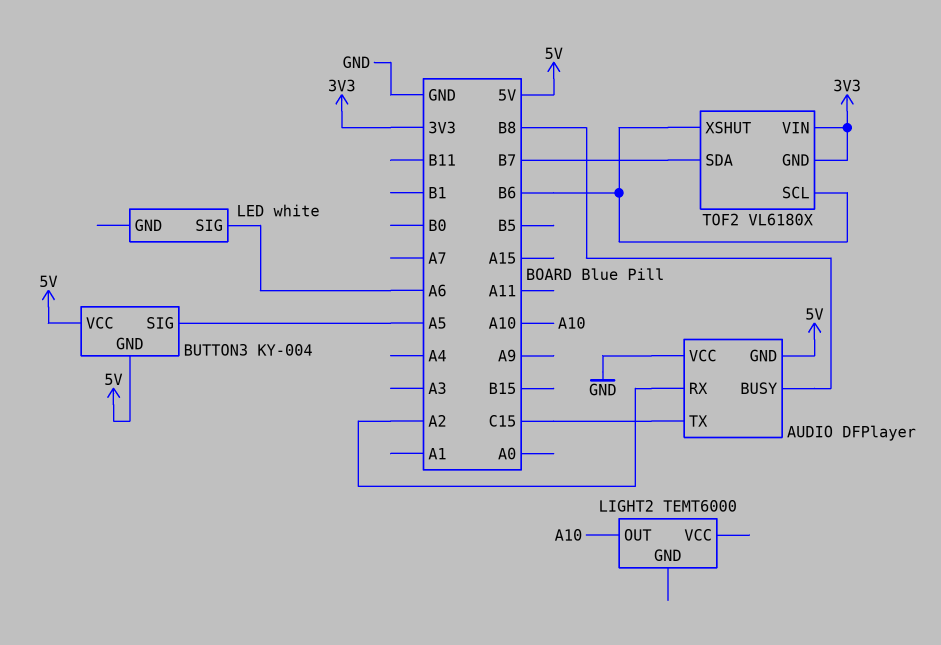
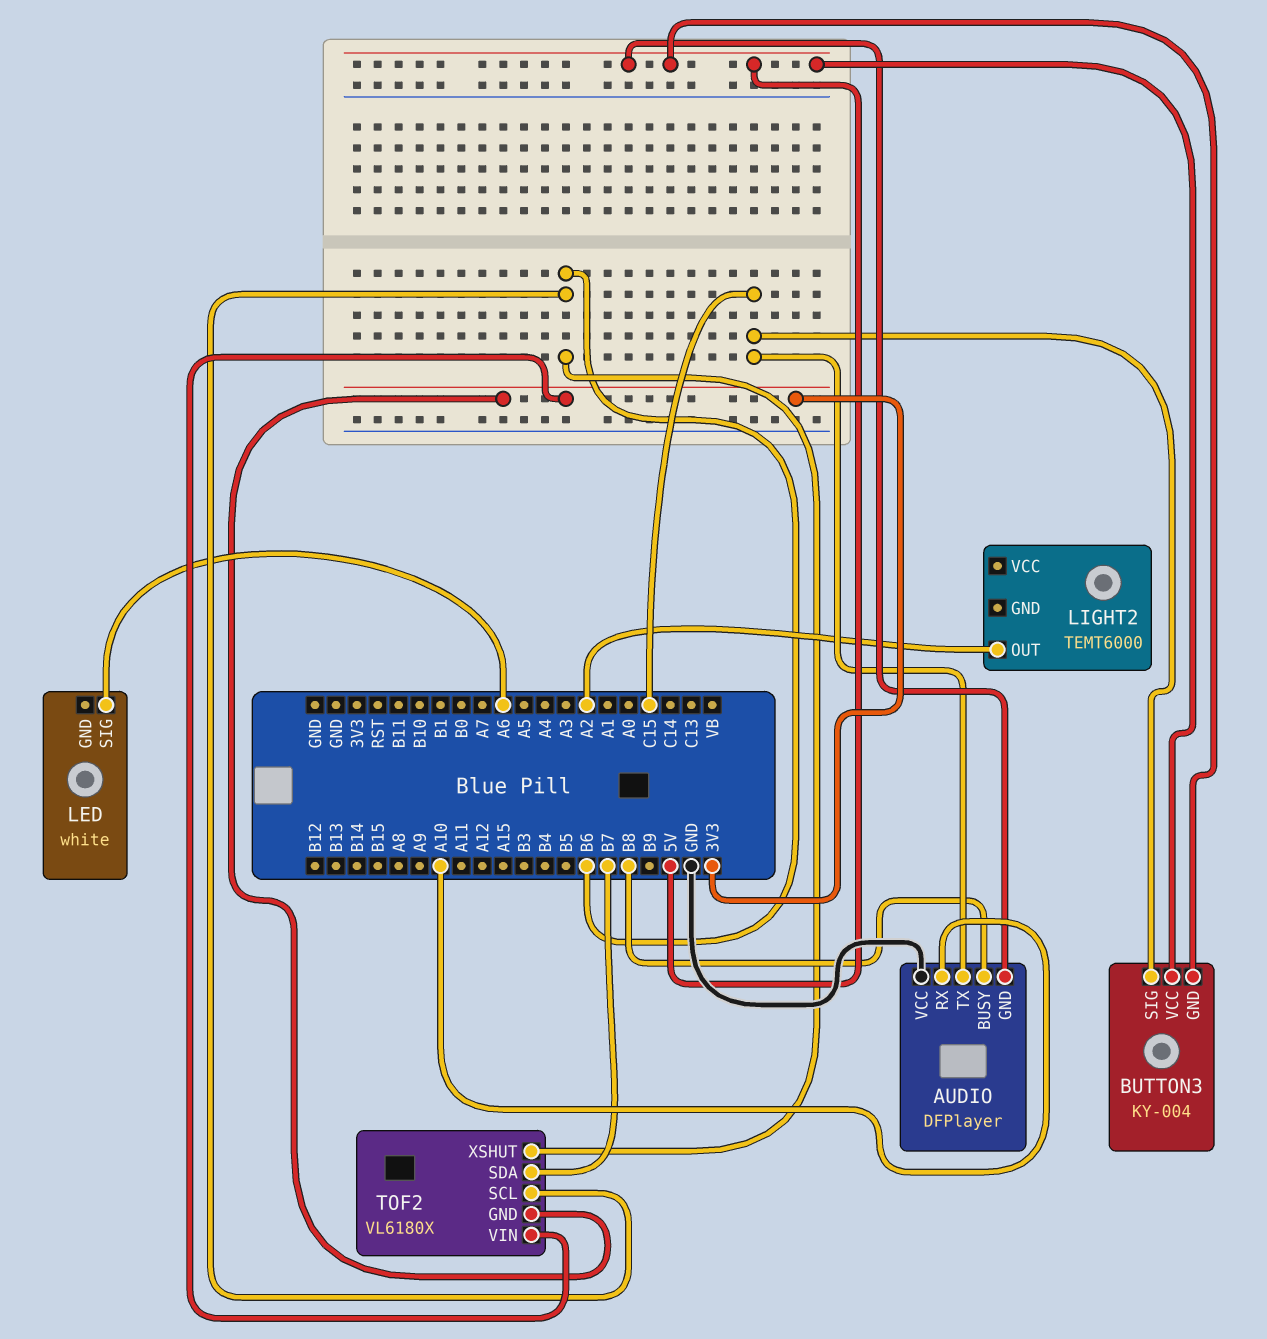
AUDIO pin RX: A2 -> A10
BUTTON3 pin SIG: A5 -> C15
LIGHT2 pin OUT: A10 -> A2

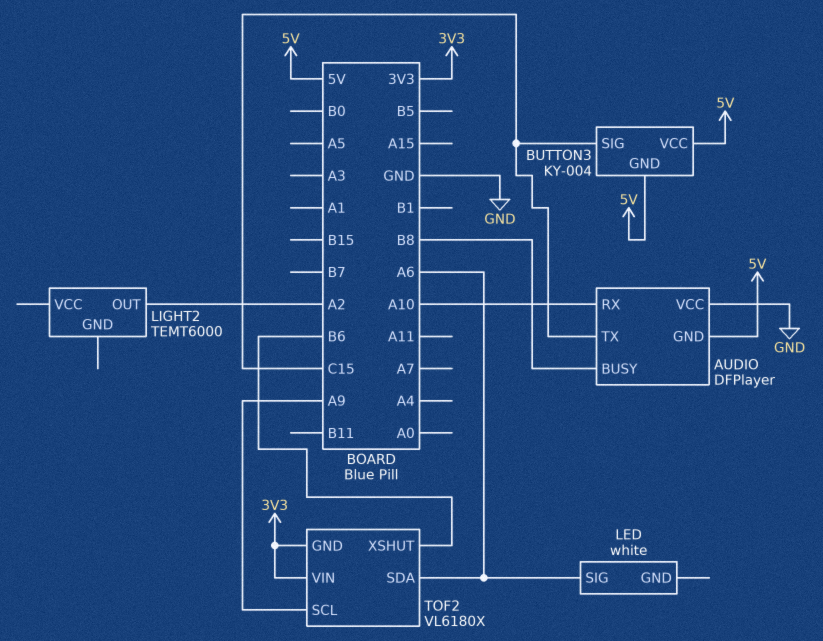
TOF2 pin SCL: B6 -> A9
TOF2 pin SDA: B7 -> A6

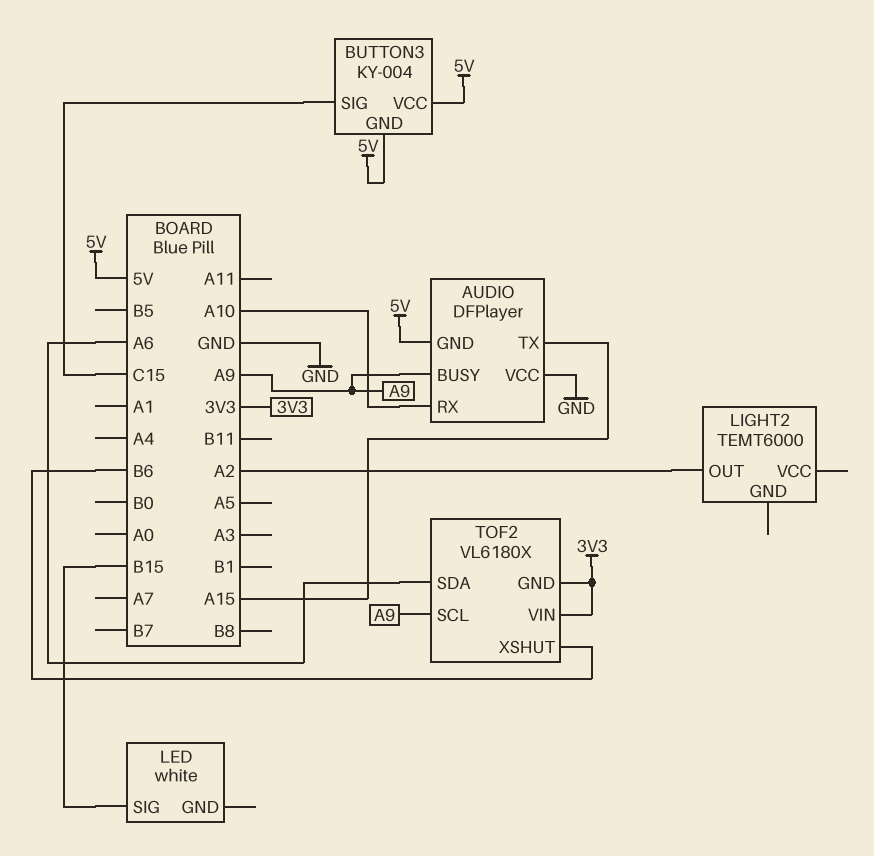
AUDIO pin BUSY: B8 -> A9
AUDIO pin TX: C15 -> A15
LED pin SIG: A6 -> B15

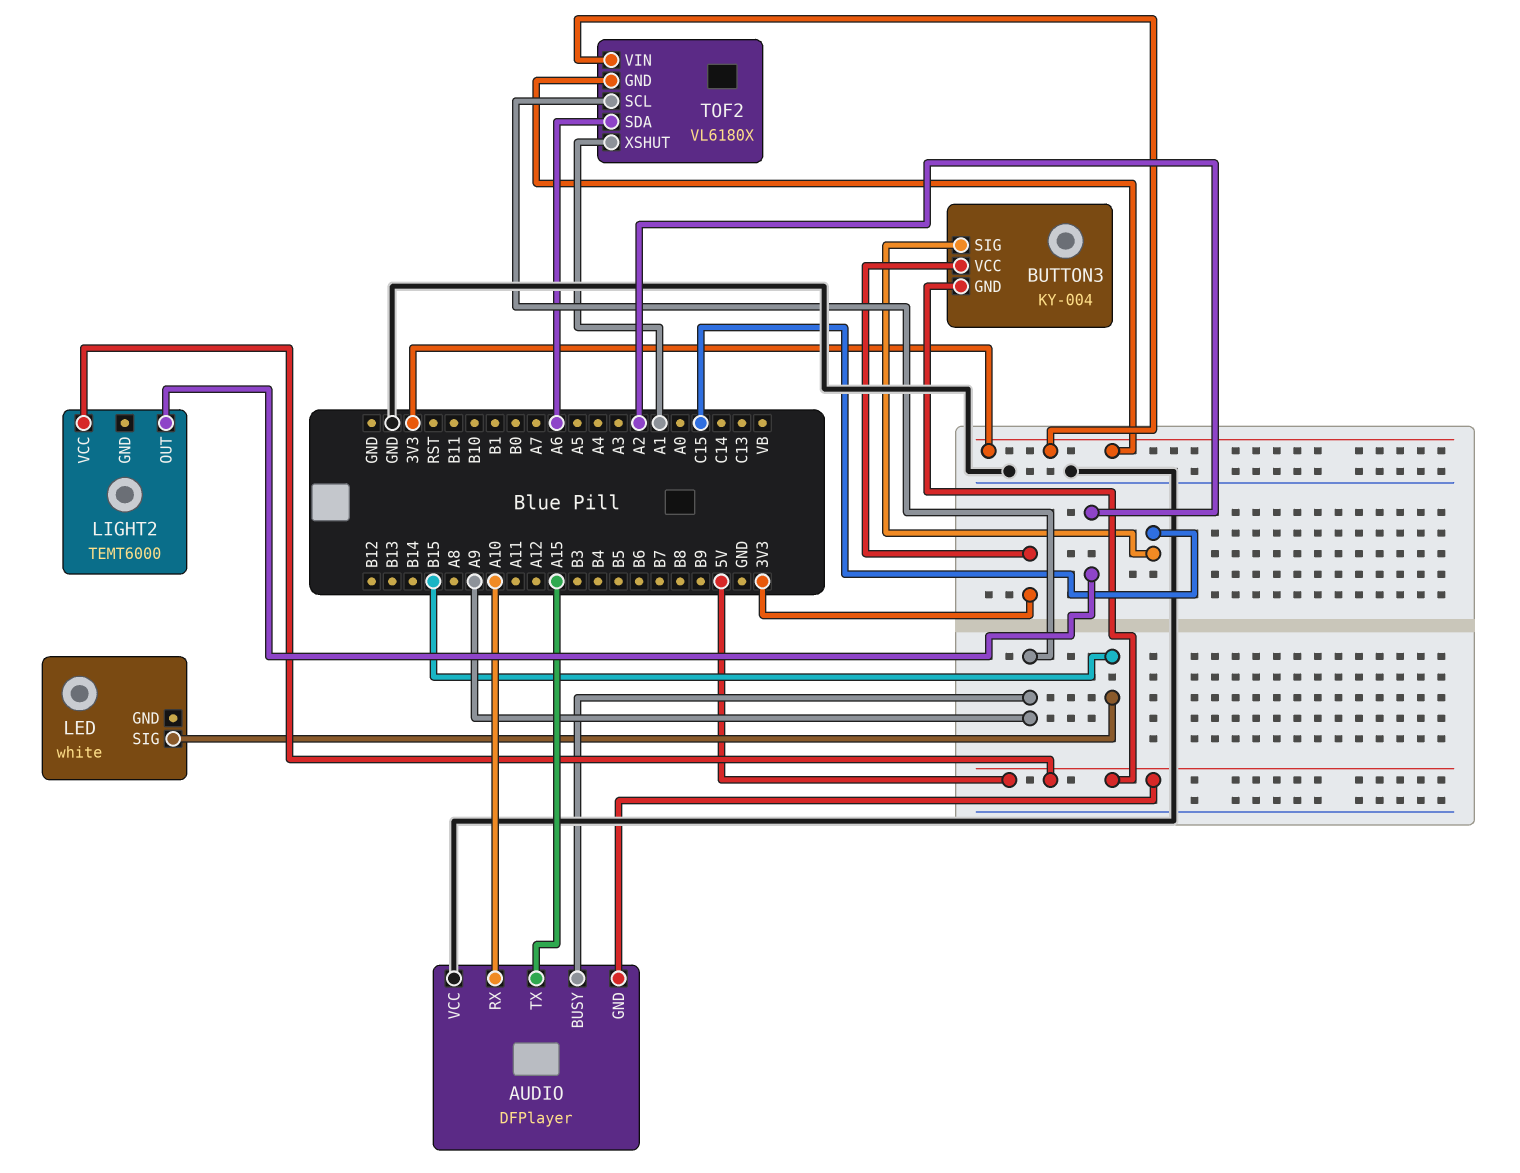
BUTTON3 pin VCC: 5V -> 3V3
LIGHT2 pin VCC: none -> 5V
TOF2 pin XSHUT: B6 -> A1

